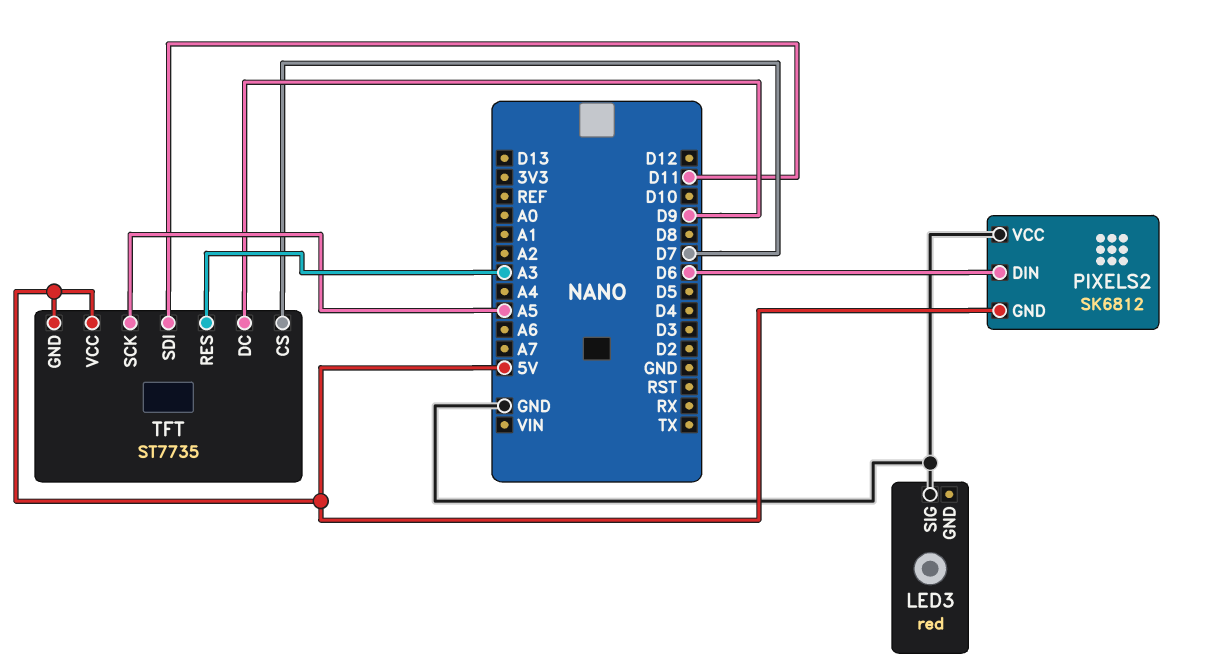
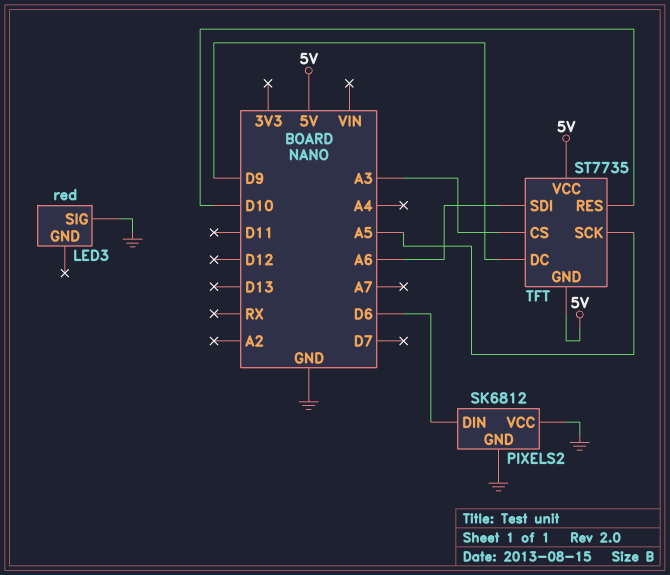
PIXELS2 pin GND: 5V -> GND
TFT pin CS: D7 -> A3
TFT pin RES: A3 -> D10
TFT pin SDI: D11 -> A6

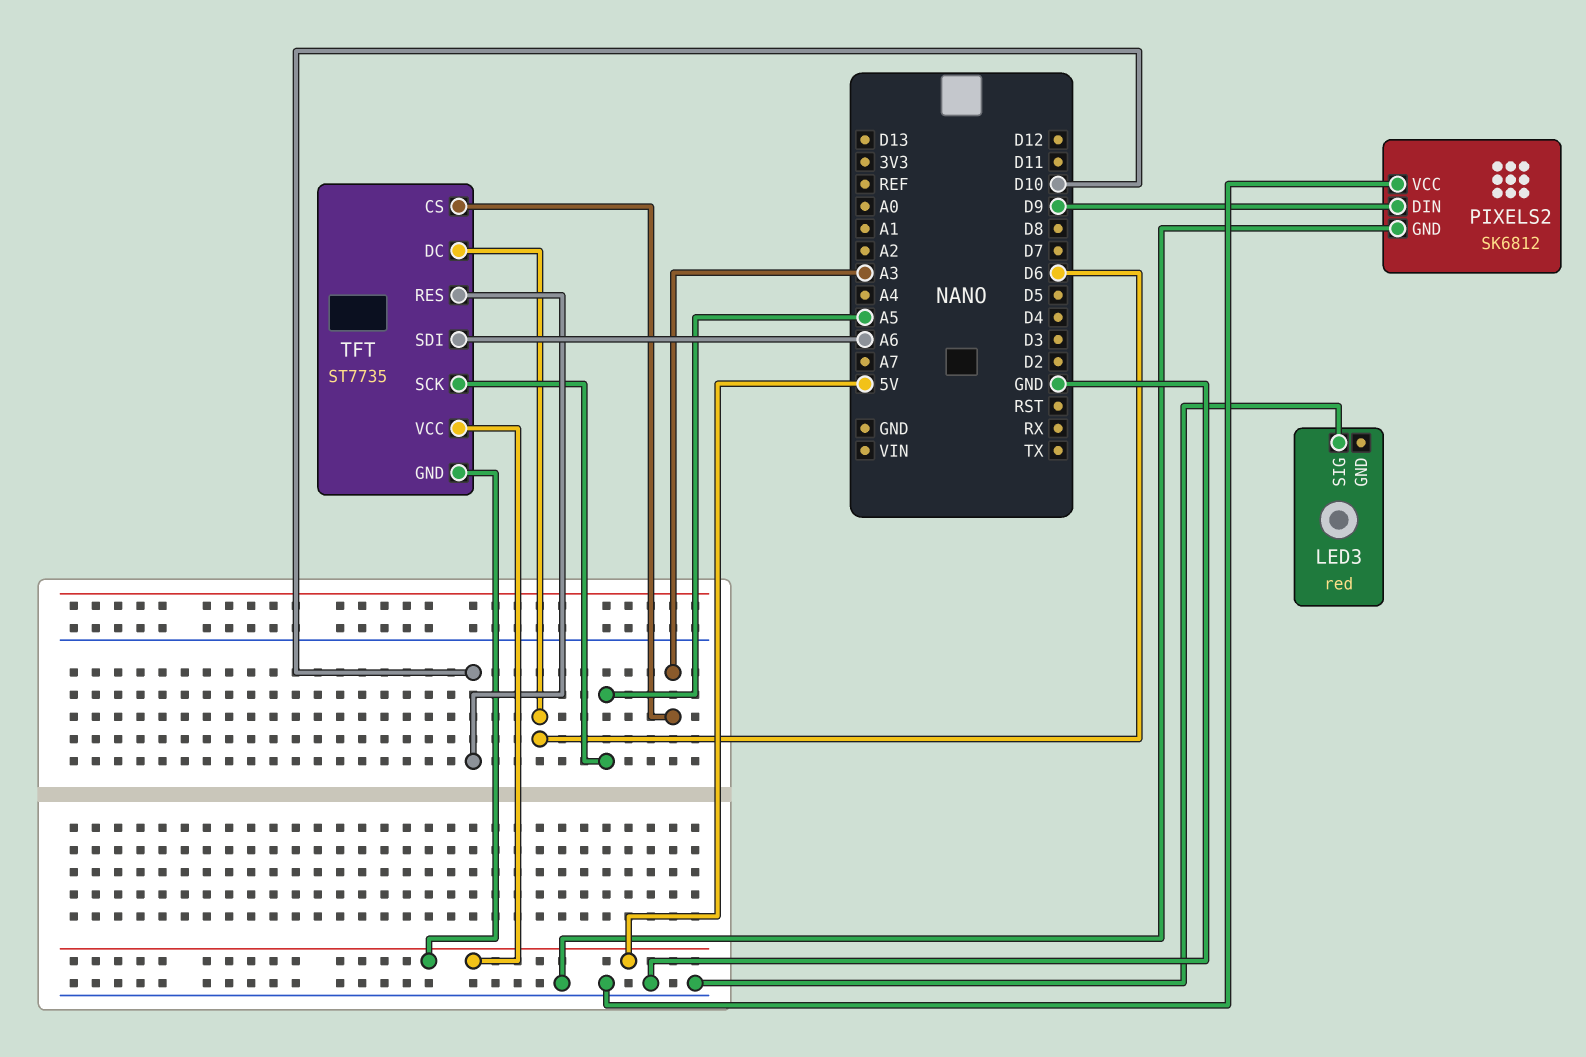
PIXELS2 pin DIN: D6 -> D9
TFT pin DC: D9 -> D6

